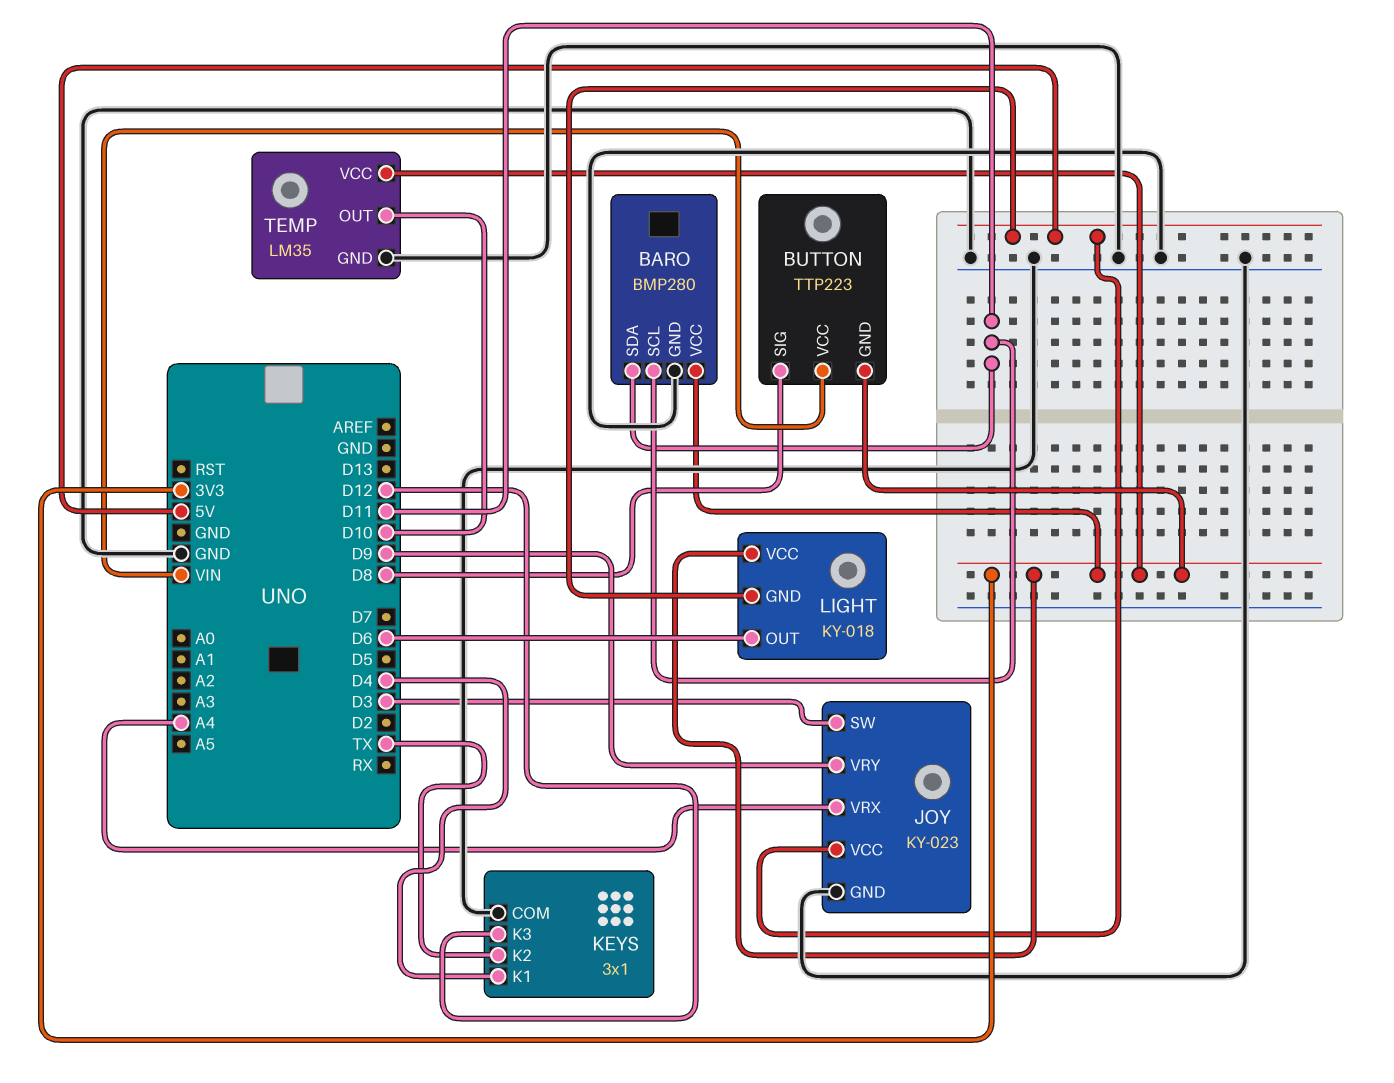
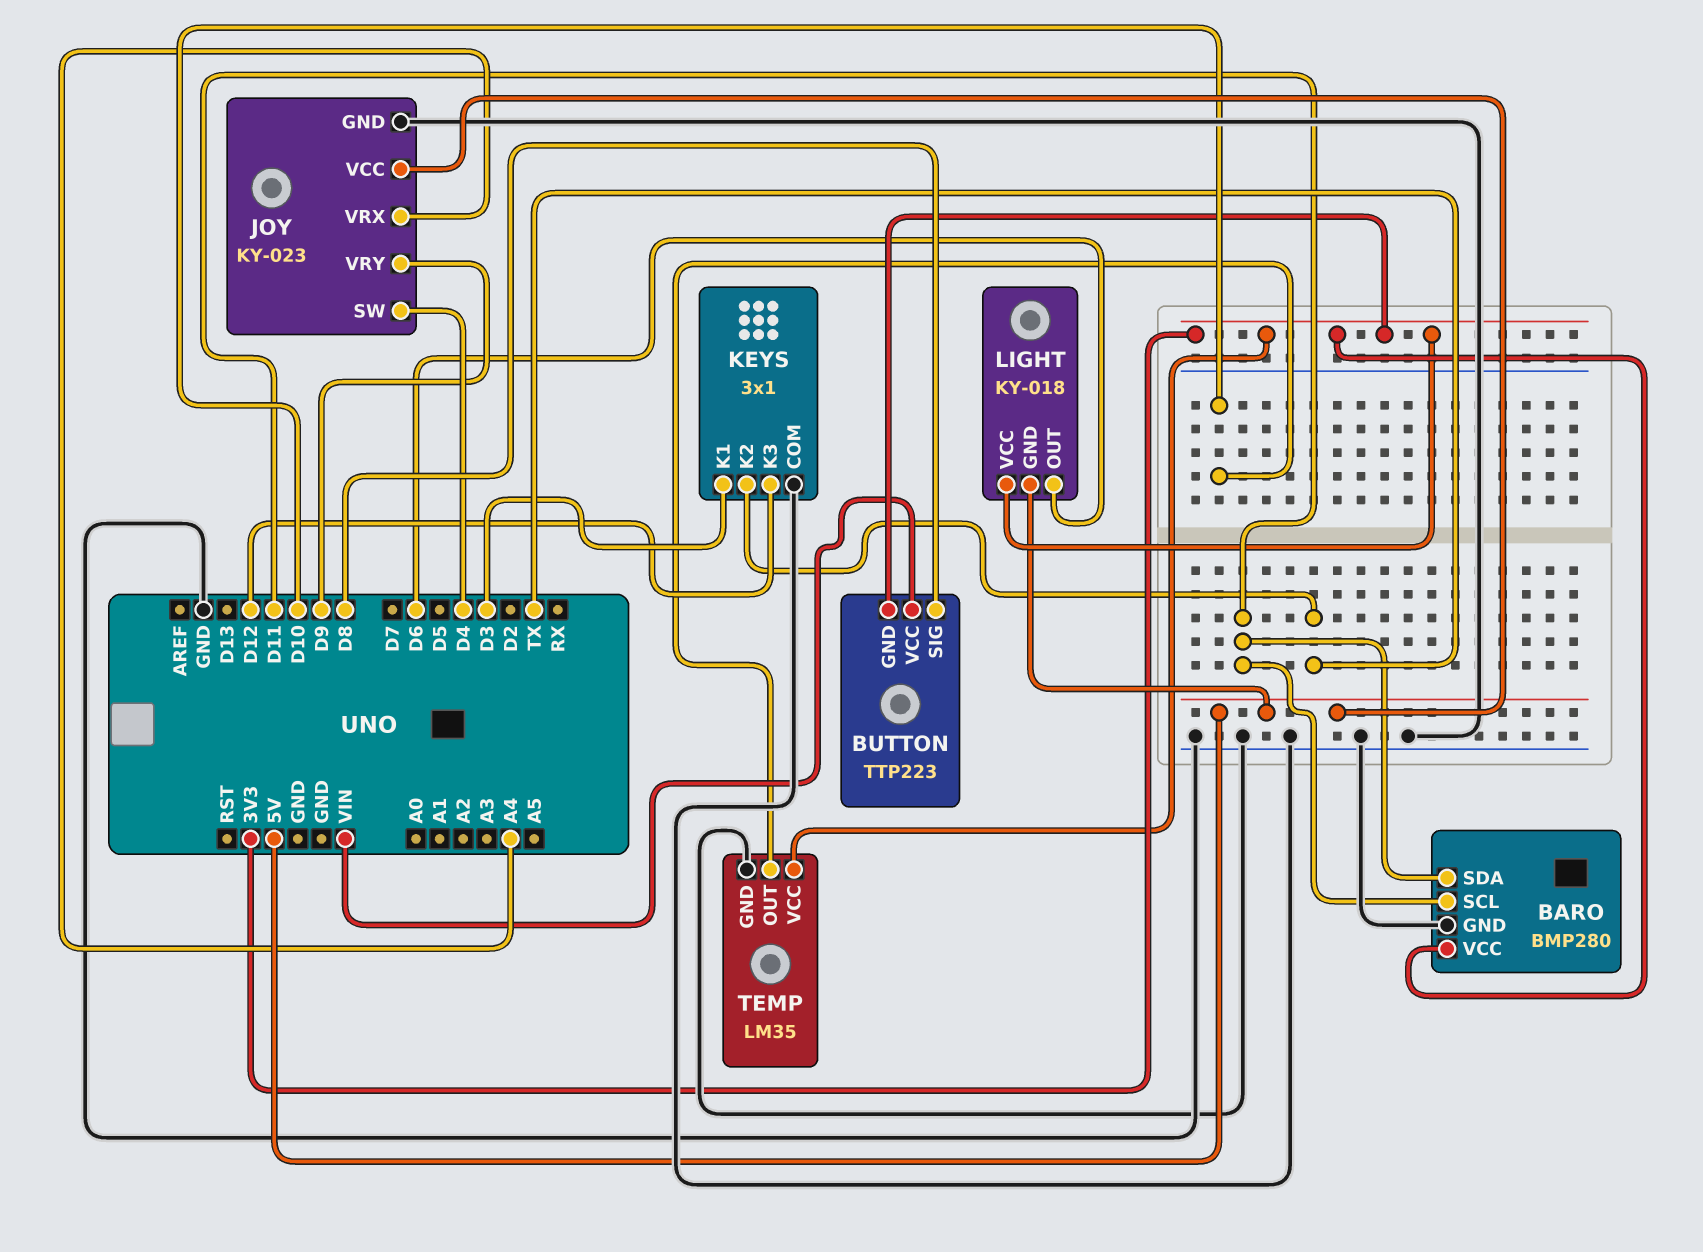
JOY pin SW: D3 -> D4
KEYS pin K1: D4 -> D3

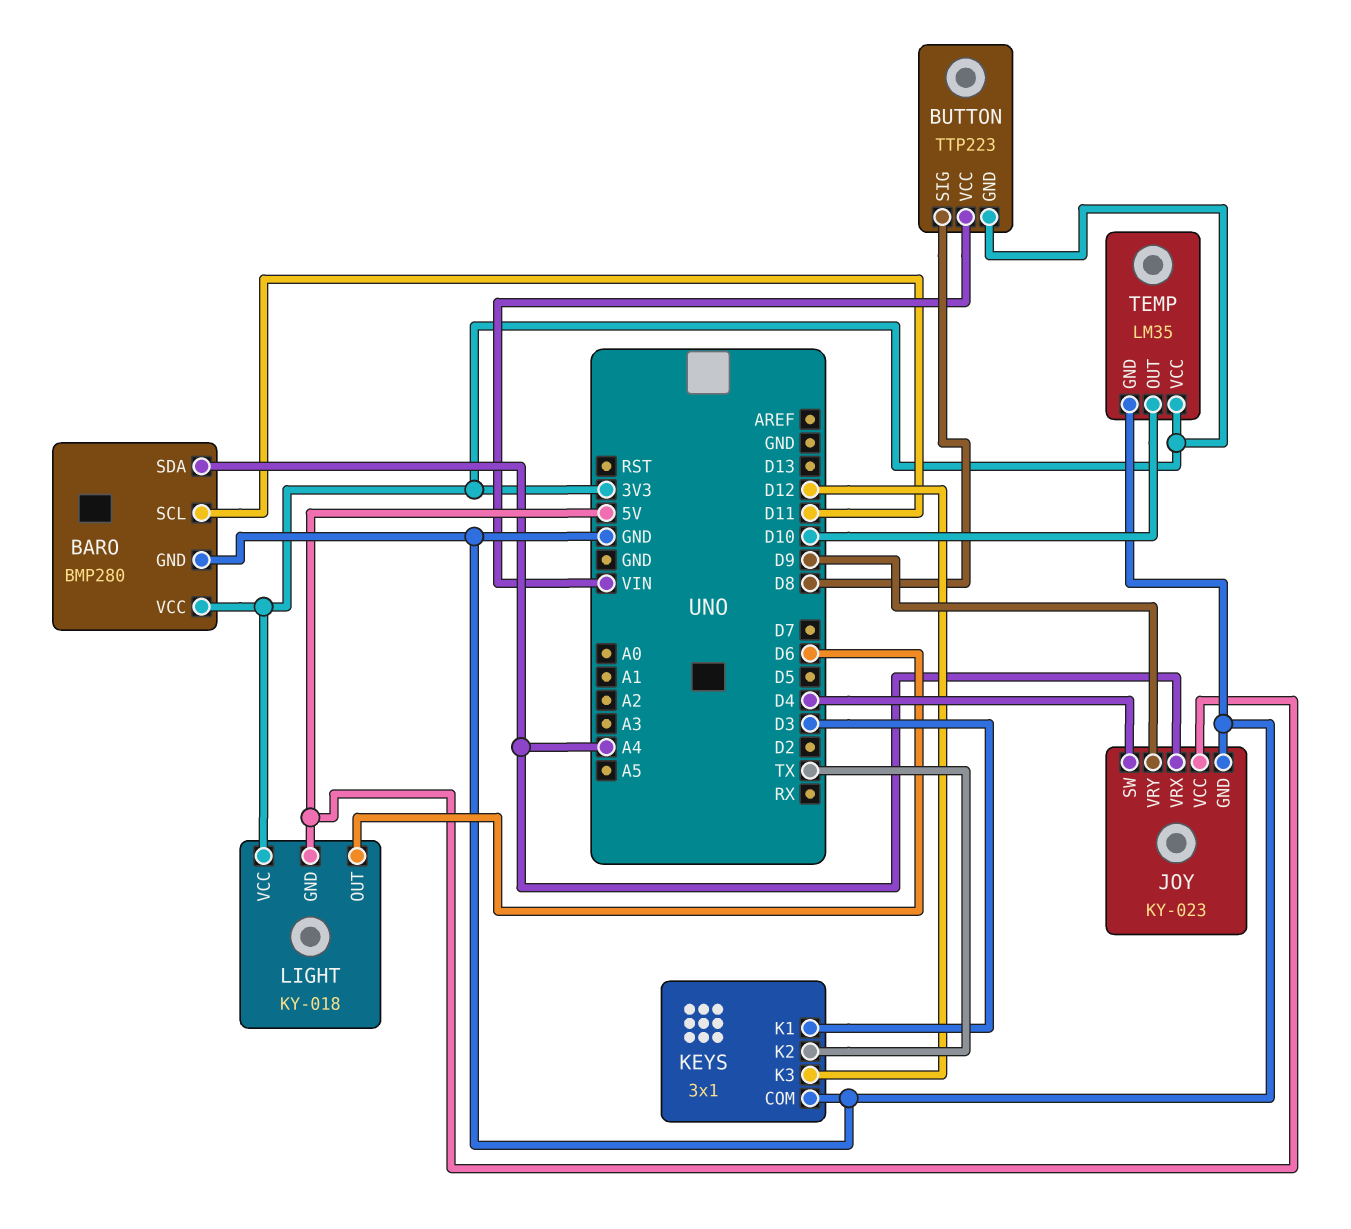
BARO pin SDA: D11 -> A4

